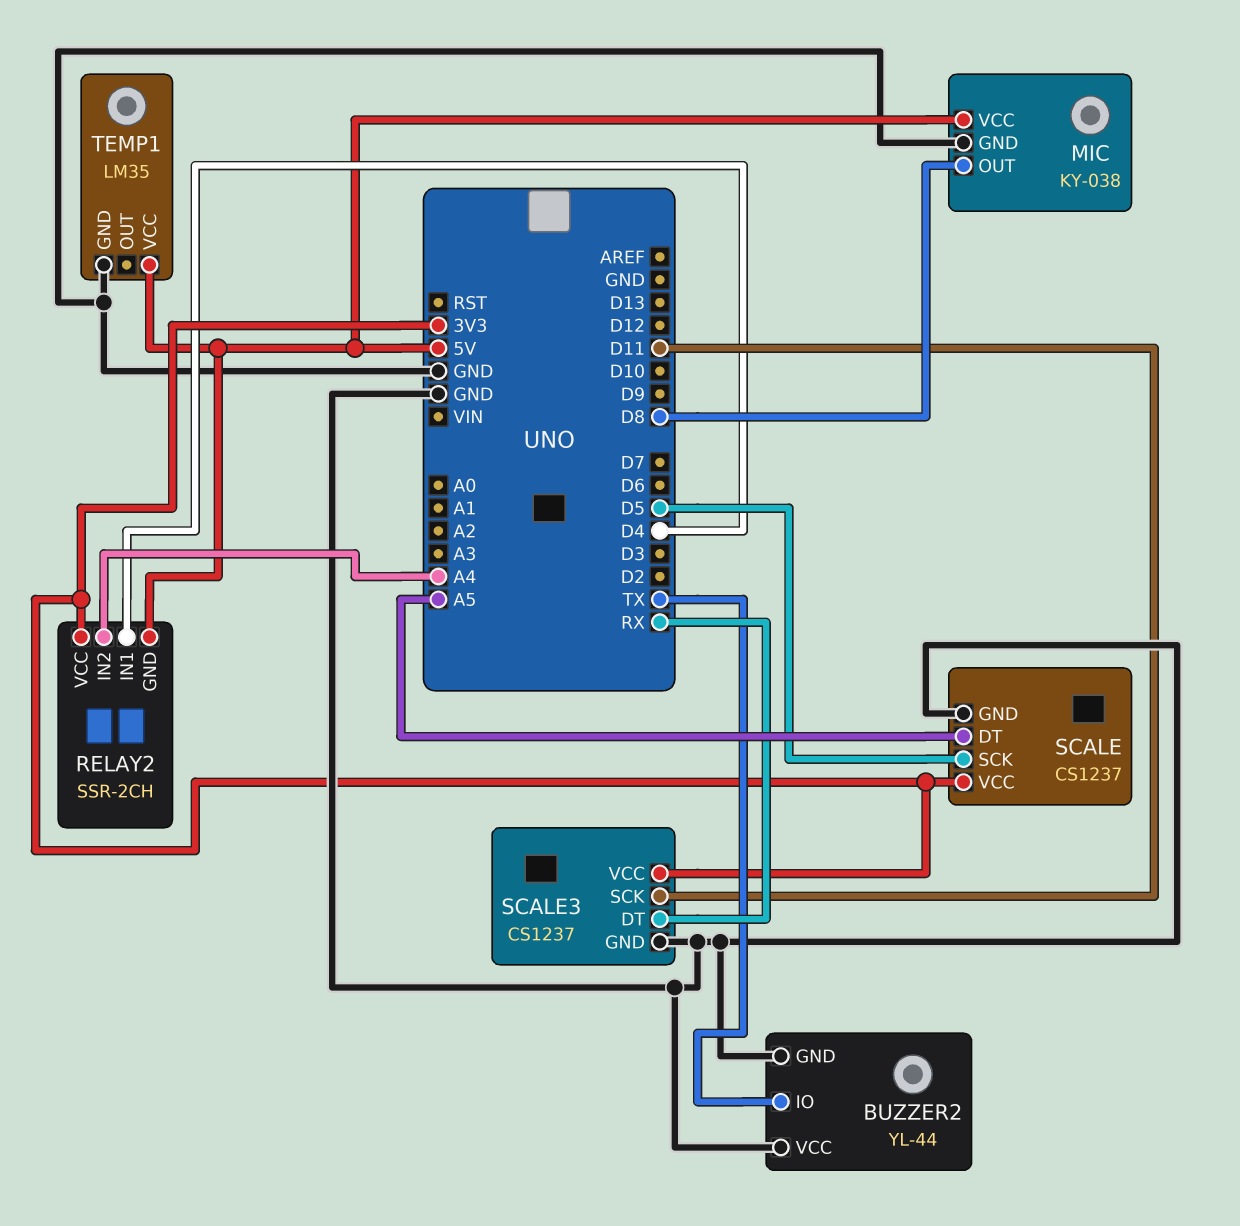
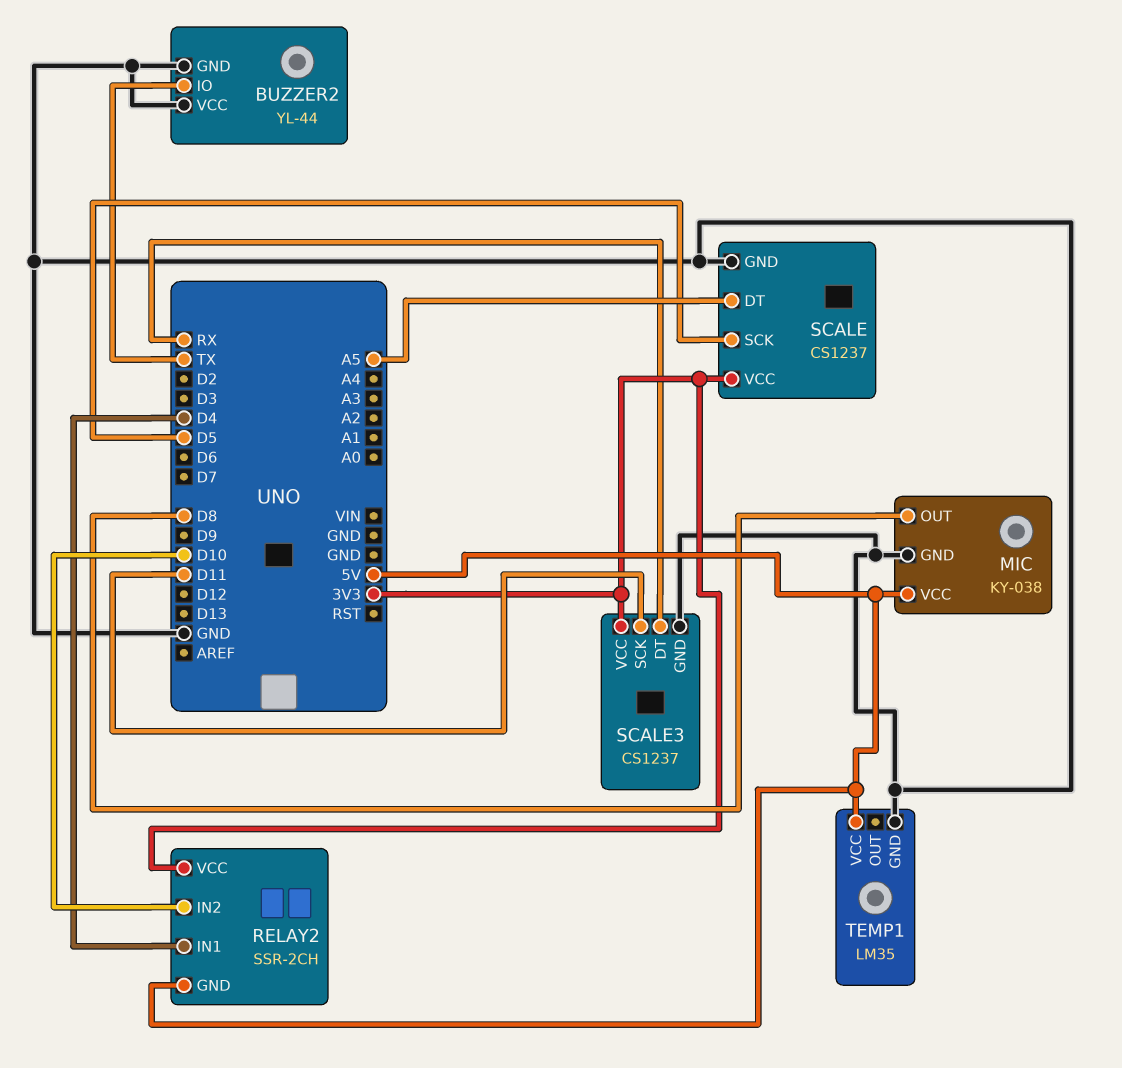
RELAY2 pin IN2: A4 -> D10

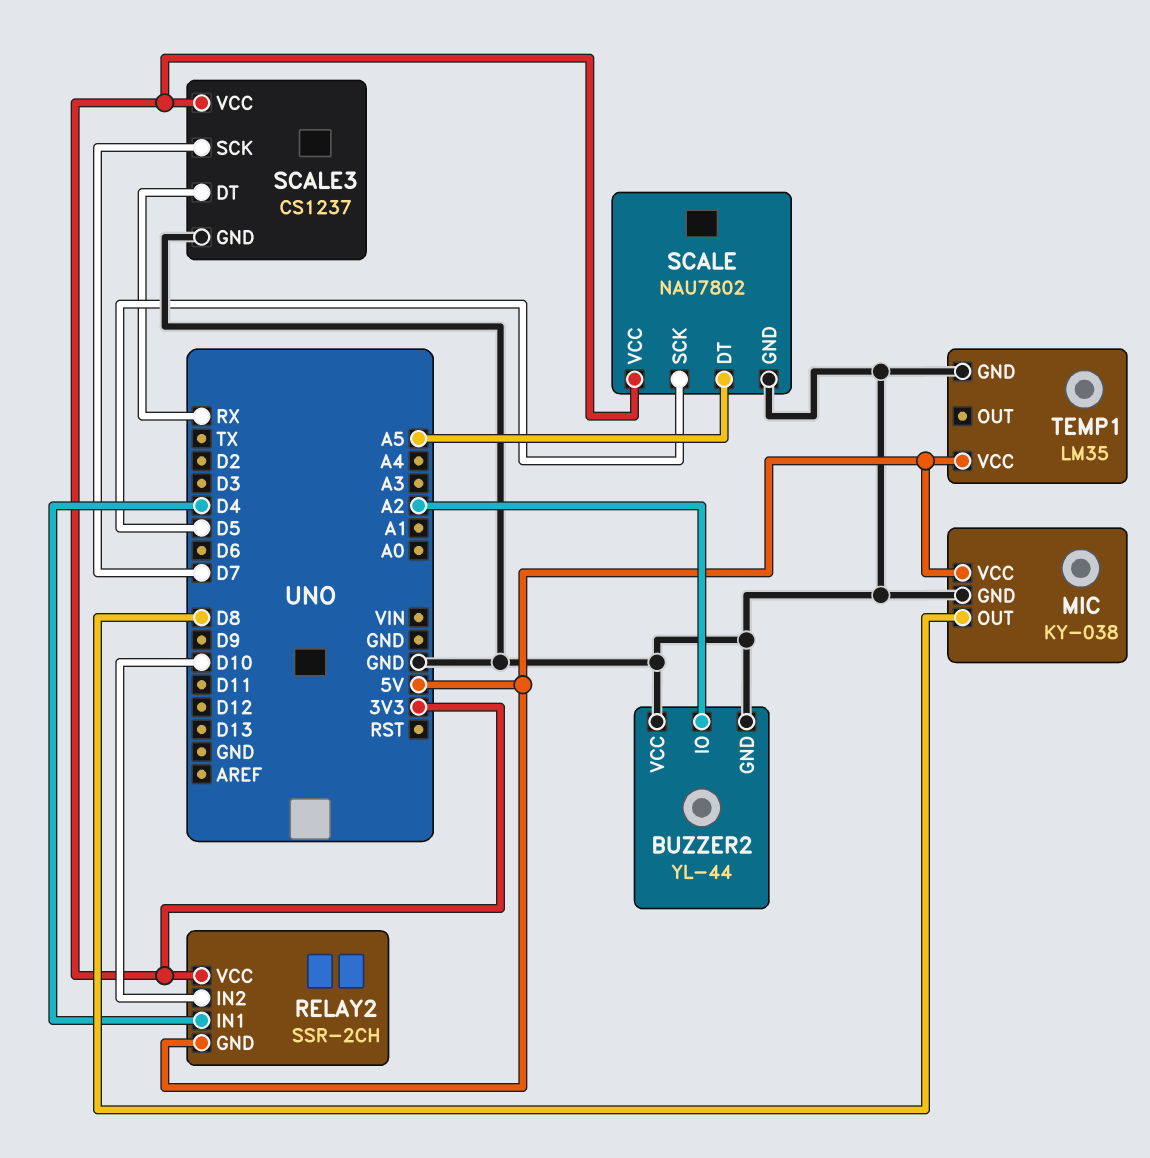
BUZZER2 pin IO: TX -> A2
SCALE: CS1237 -> NAU7802
SCALE3 pin SCK: D11 -> D7

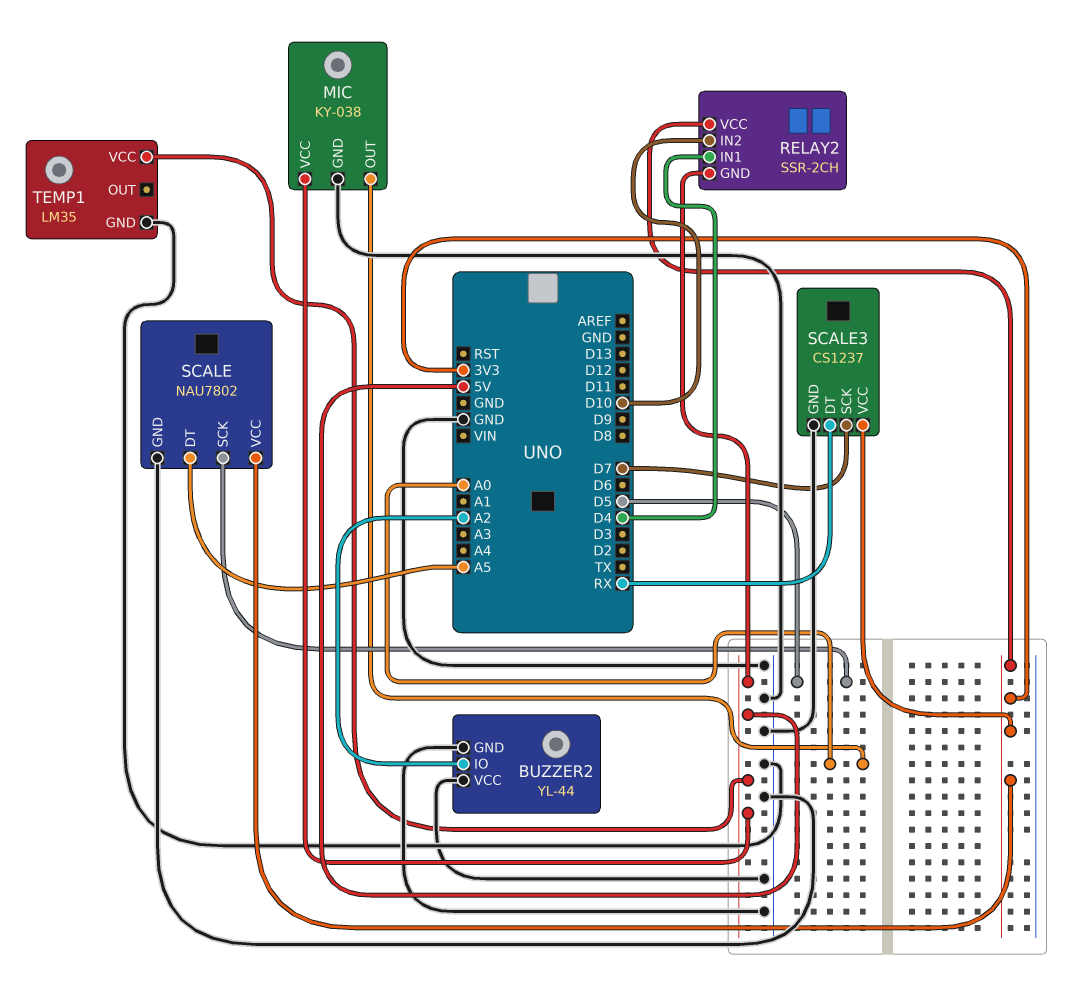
MIC pin OUT: D8 -> A0

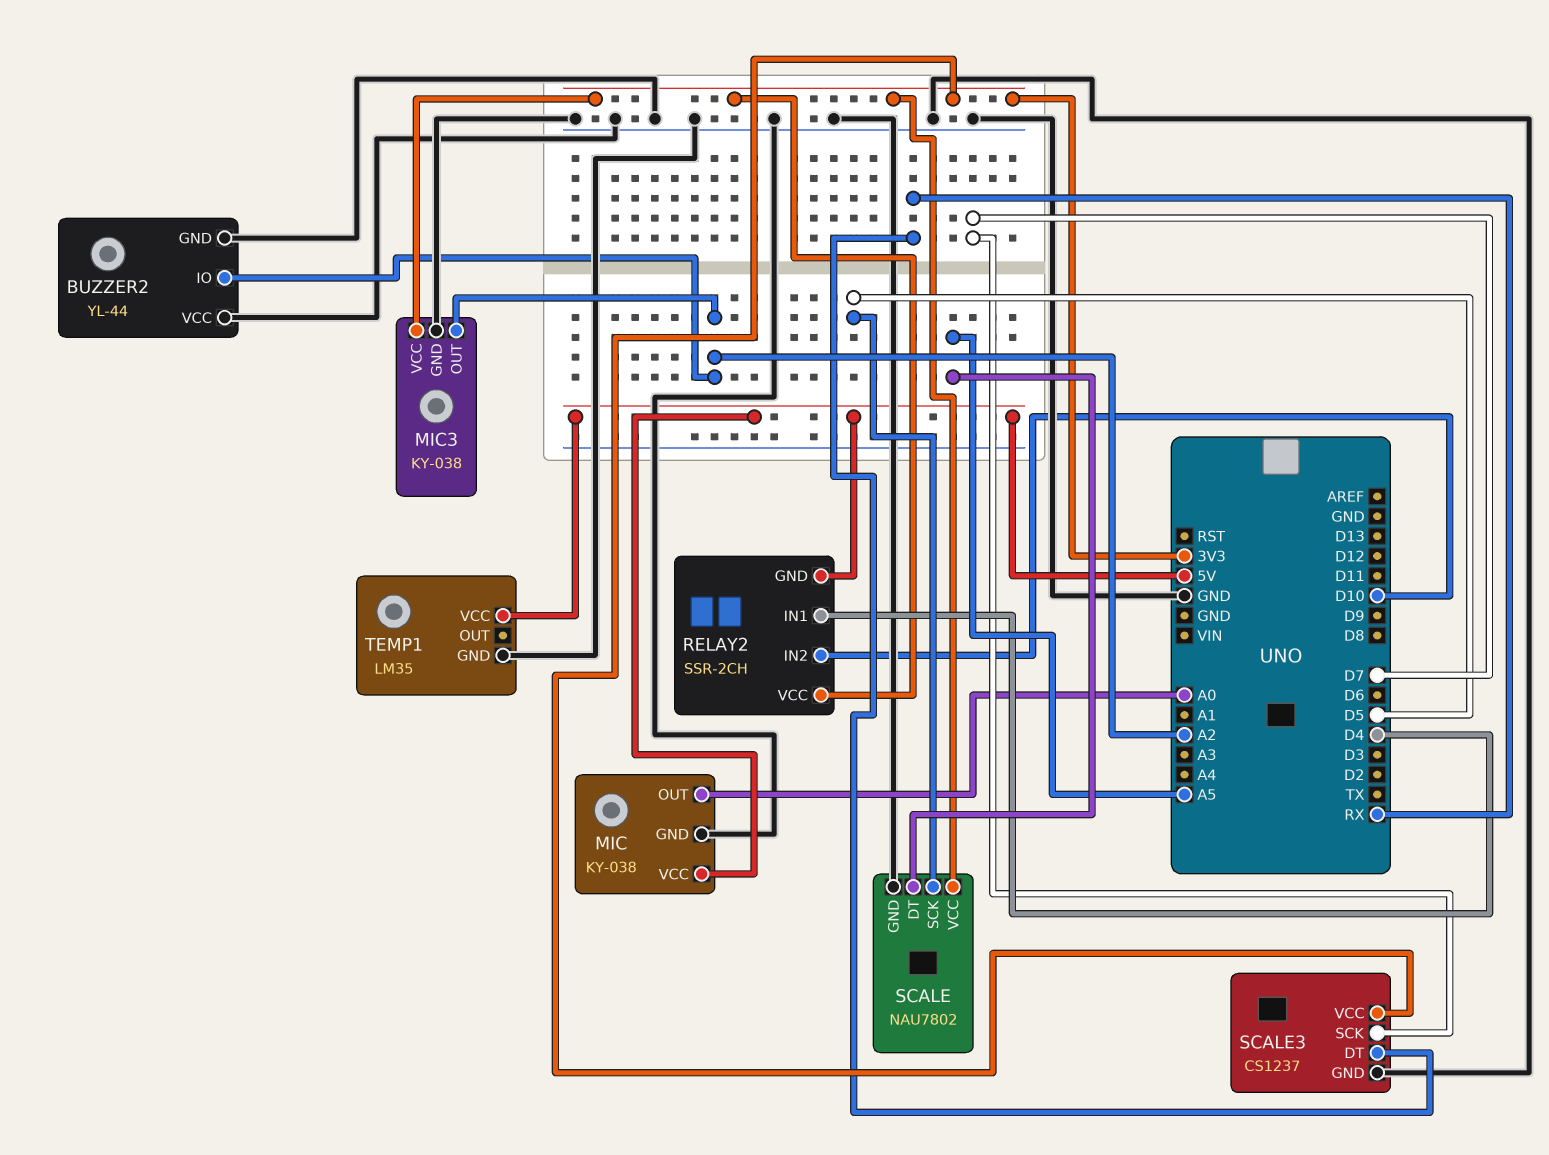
MIC3: none -> KY-038
MIC3 pin GND: none -> GND
MIC3 pin OUT: none -> A2
MIC3 pin VCC: none -> 3V3

